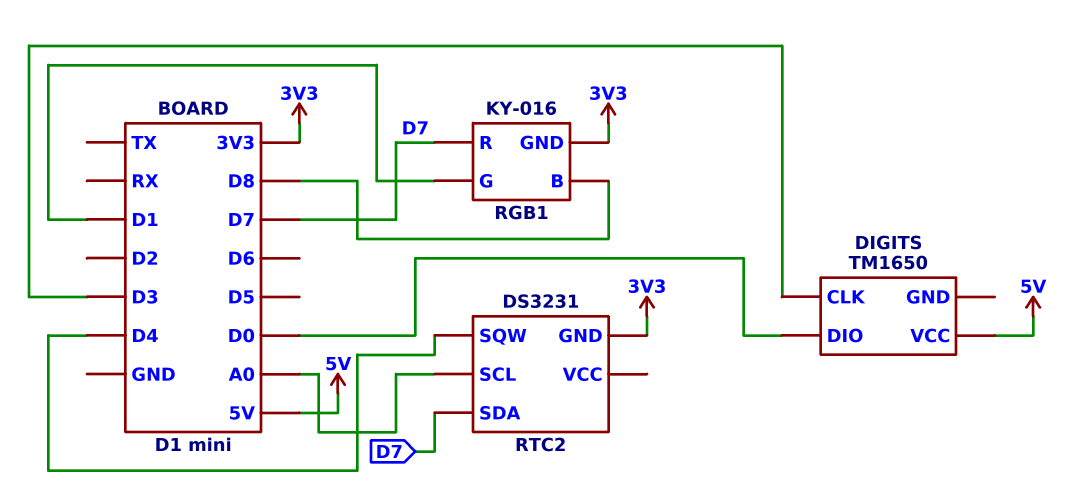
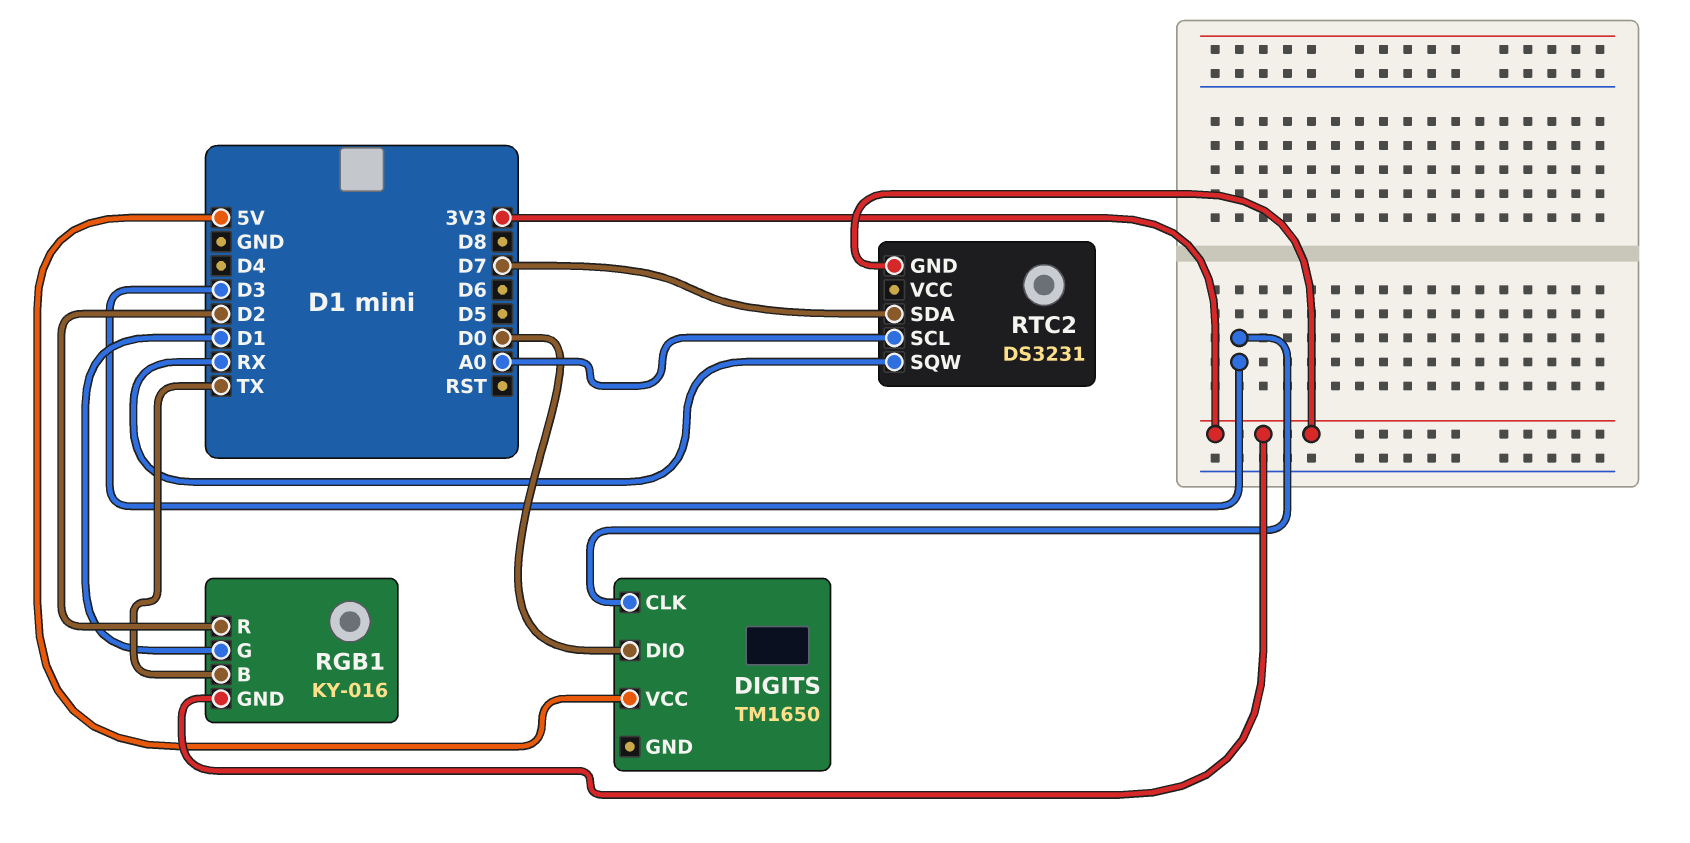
RGB1 pin B: D8 -> TX
RGB1 pin R: D7 -> D2
RTC2 pin SQW: D4 -> RX

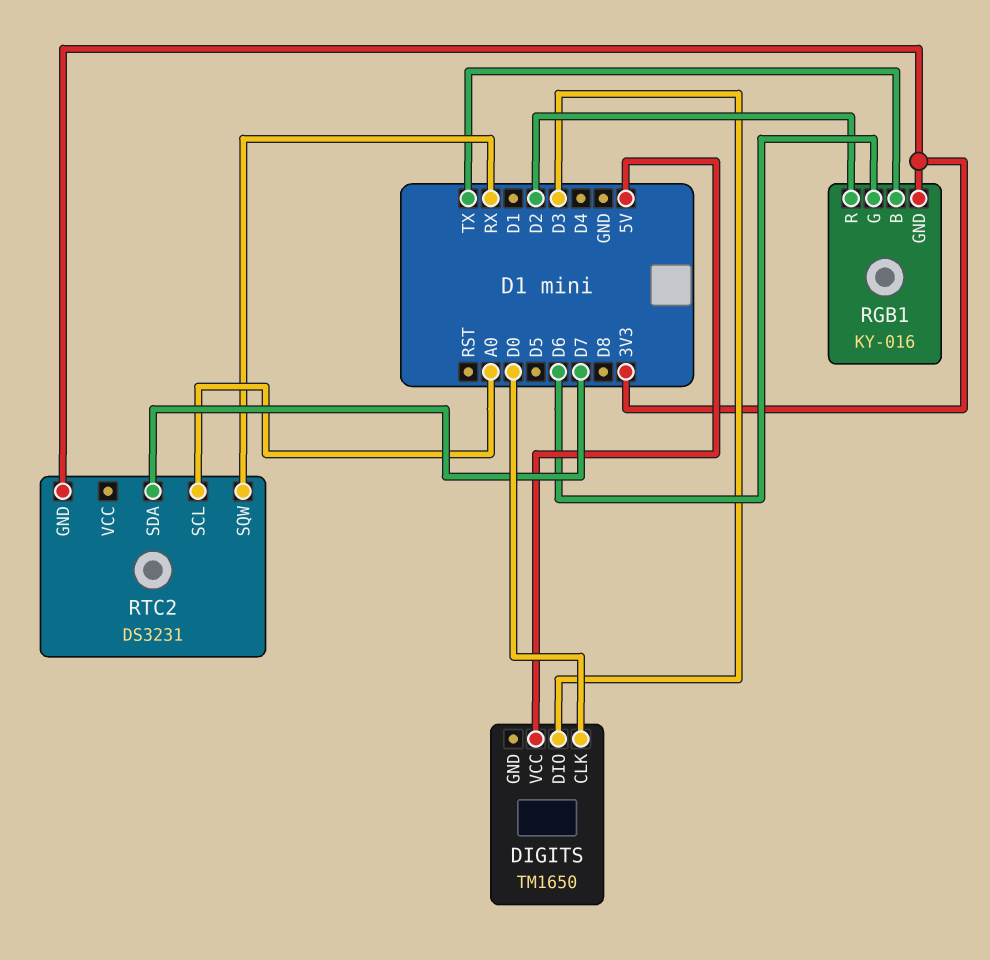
DIGITS pin CLK: D3 -> D0
DIGITS pin DIO: D0 -> D3
RGB1 pin G: D1 -> D6

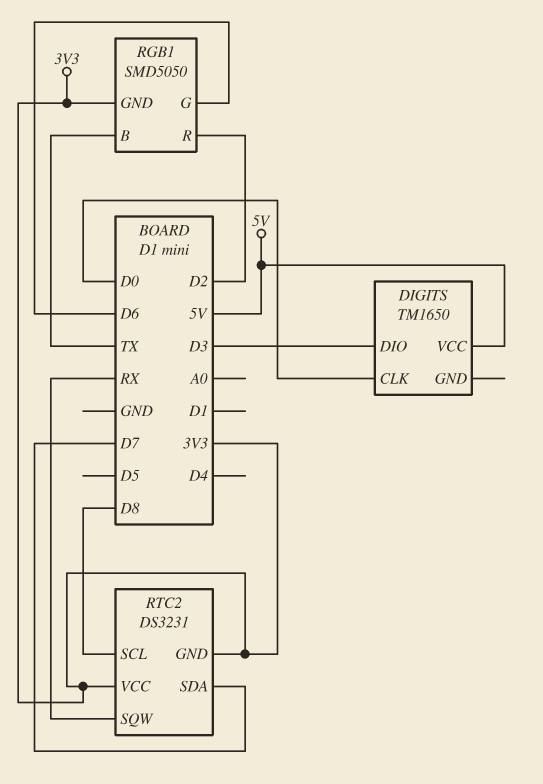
RGB1: KY-016 -> SMD5050
RTC2 pin SCL: A0 -> D8
RTC2 pin VCC: none -> 3V3

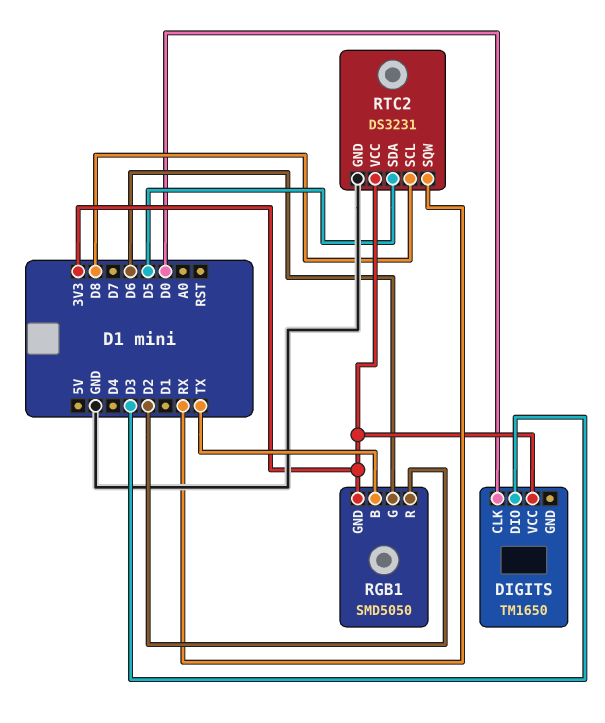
DIGITS pin VCC: 5V -> 3V3
RTC2 pin GND: 3V3 -> GND
RTC2 pin SDA: D7 -> D5

